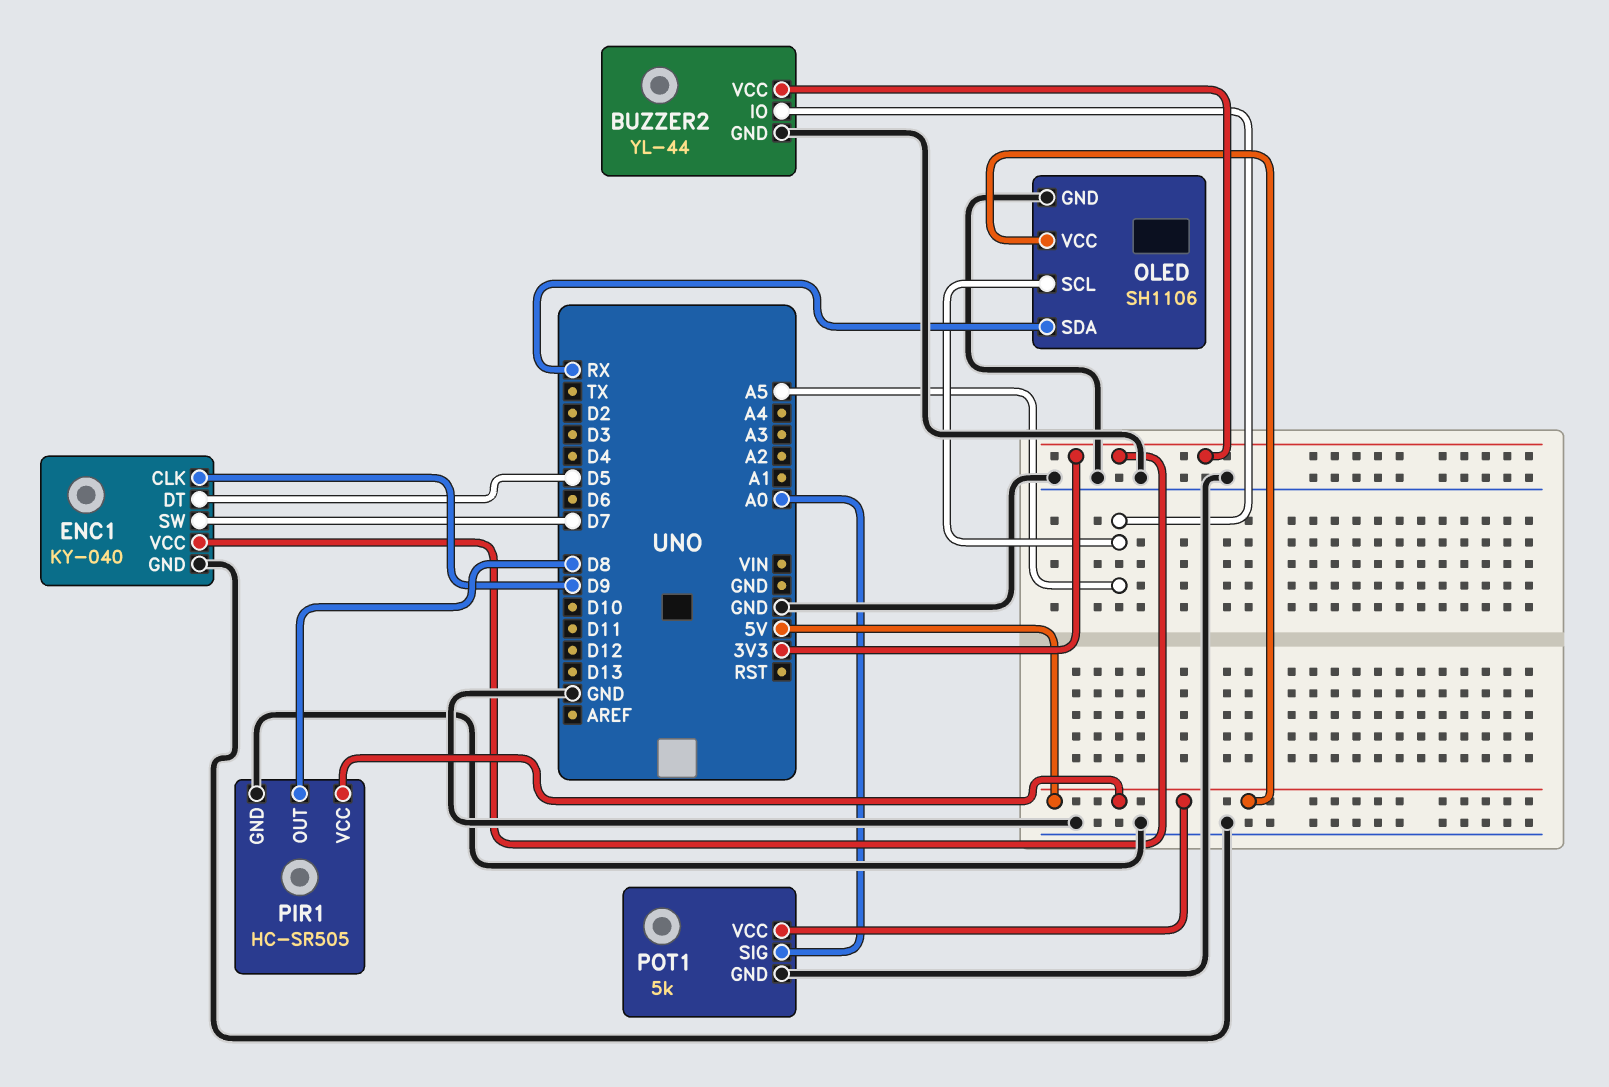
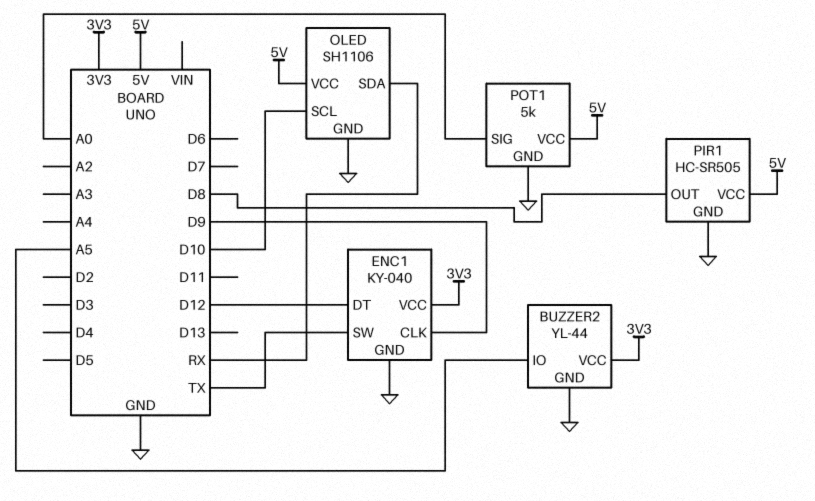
ENC1 pin DT: D5 -> D12
ENC1 pin SW: D7 -> TX
OLED pin SCL: A5 -> D10

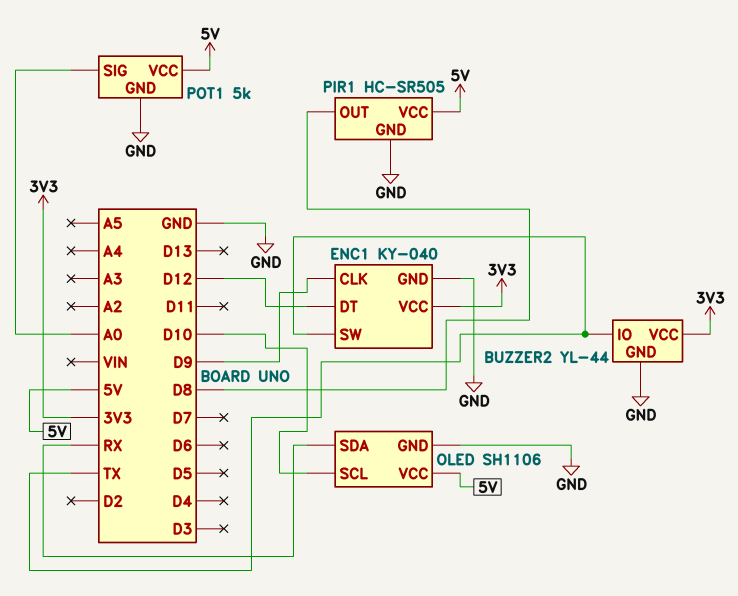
BUZZER2 pin IO: A5 -> TX

